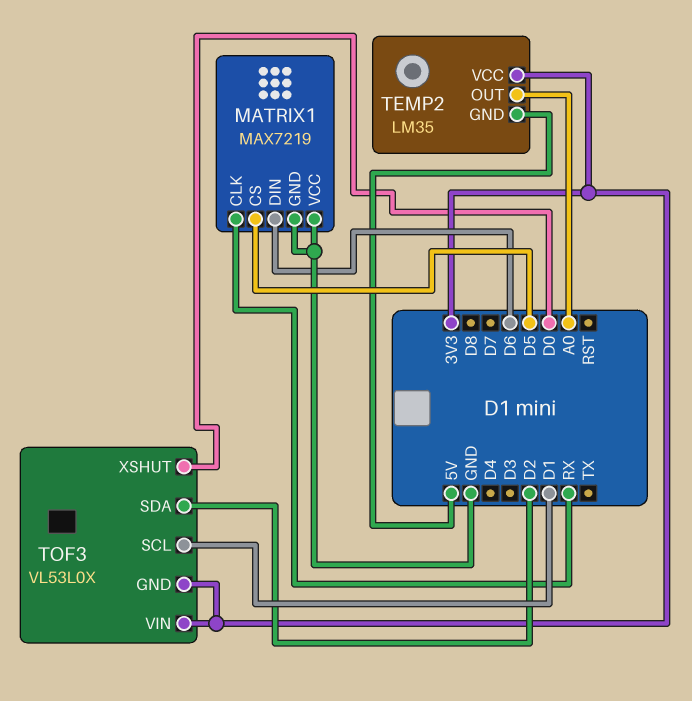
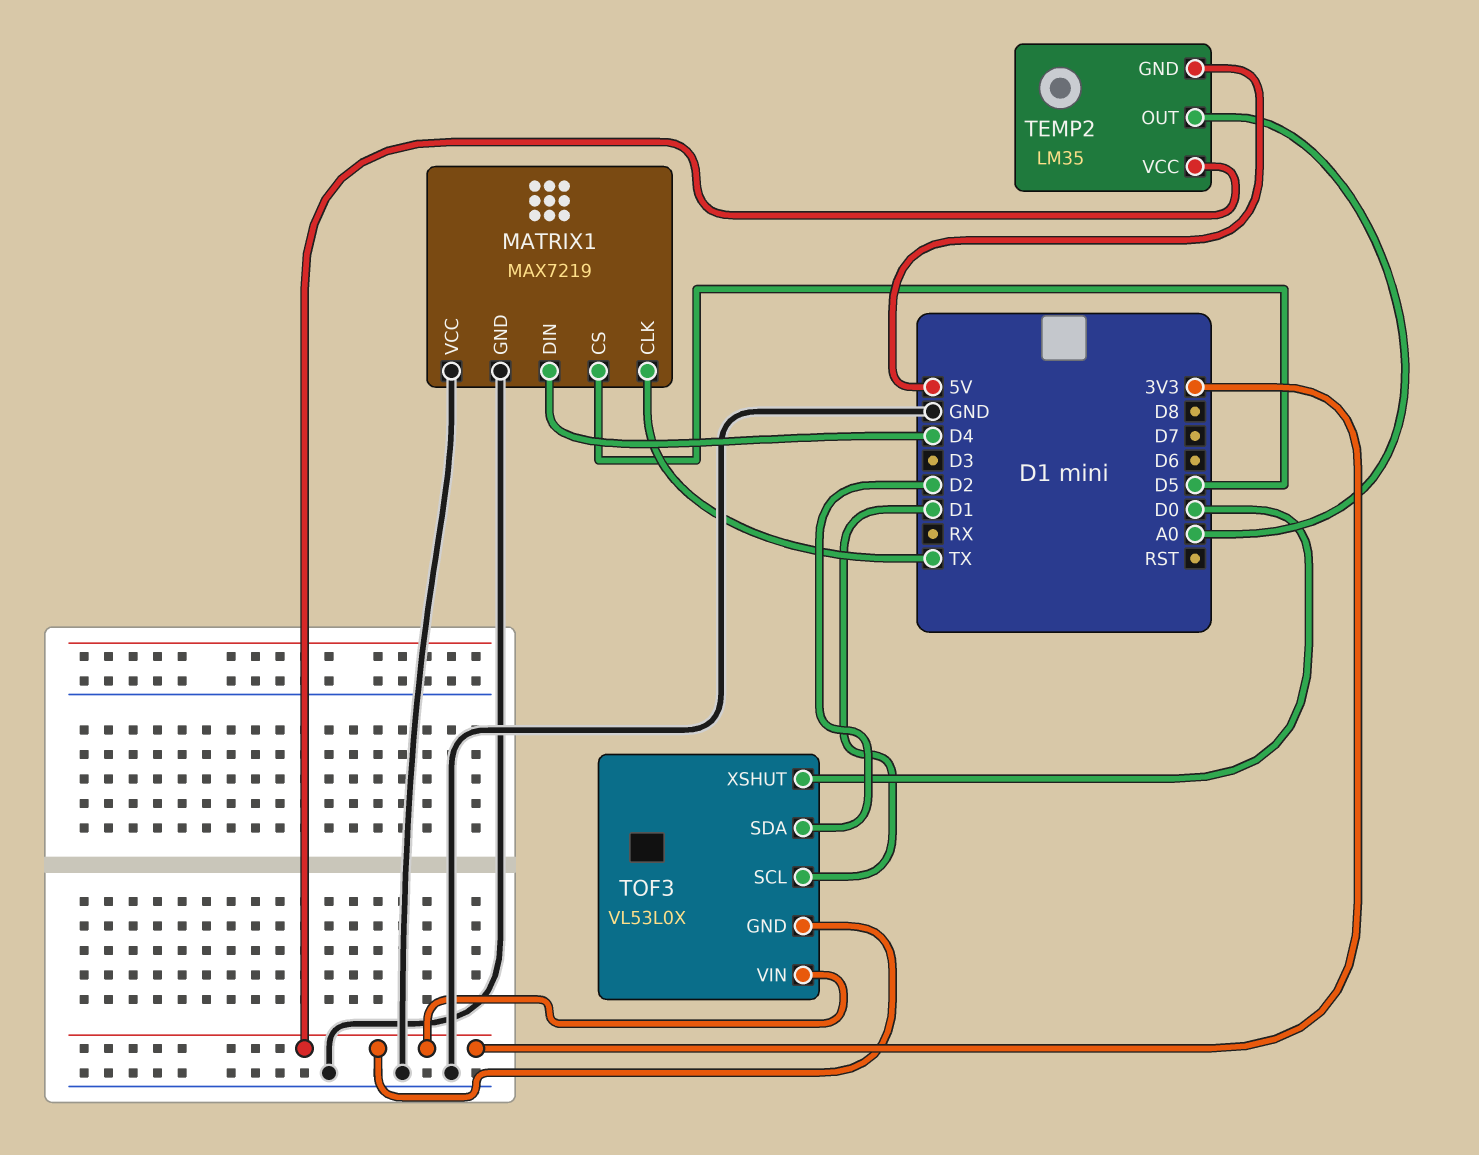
MATRIX1 pin CLK: RX -> TX
MATRIX1 pin DIN: D6 -> D4

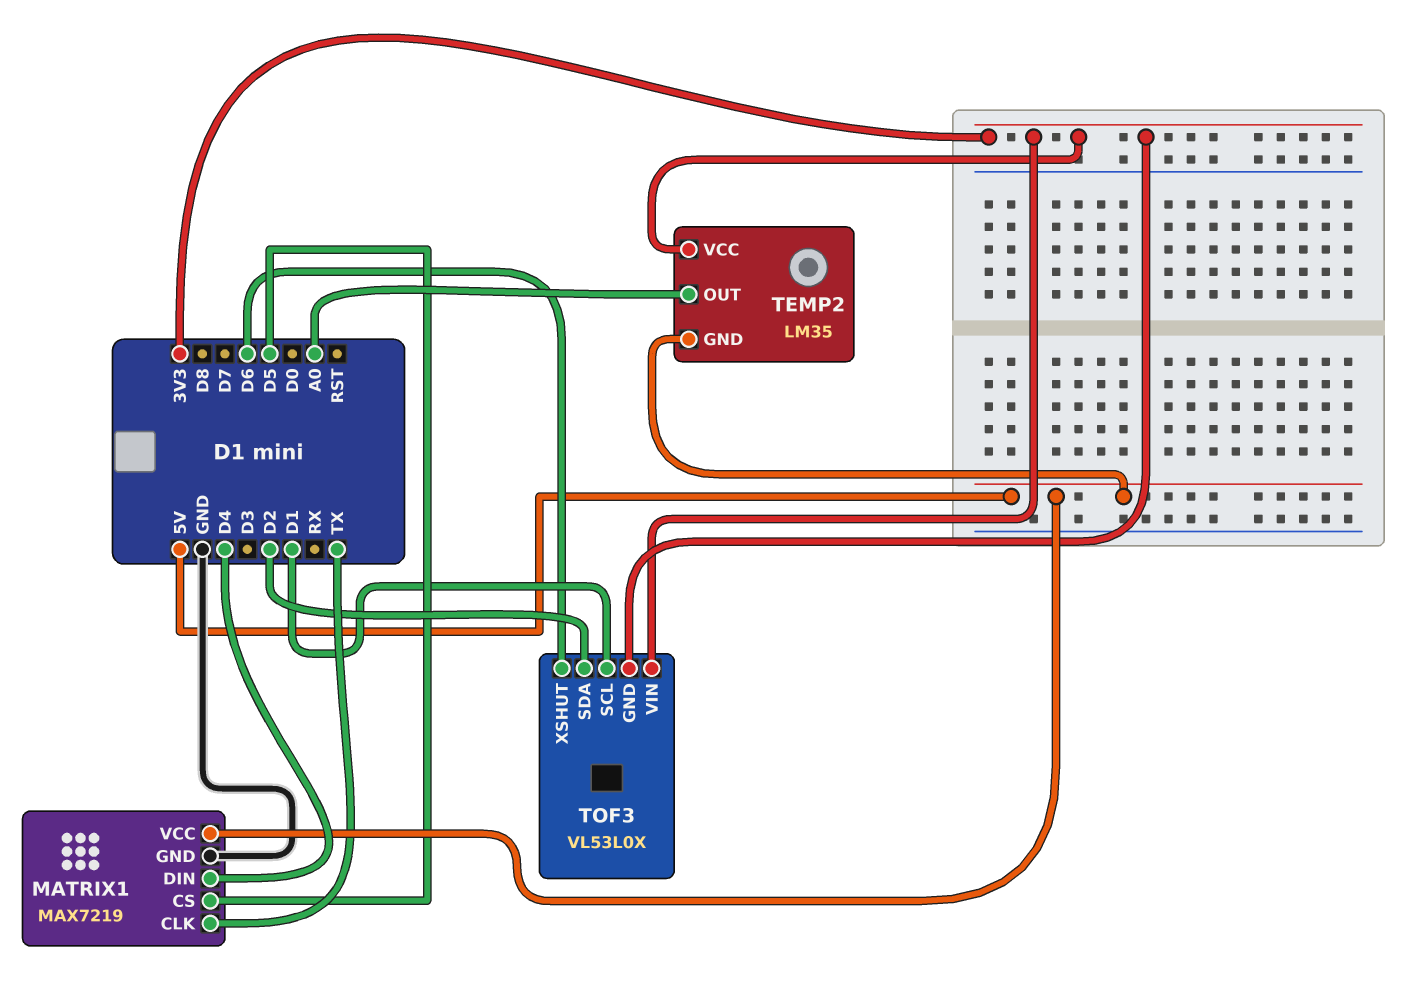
MATRIX1 pin VCC: GND -> 5V
TOF3 pin XSHUT: D0 -> D6

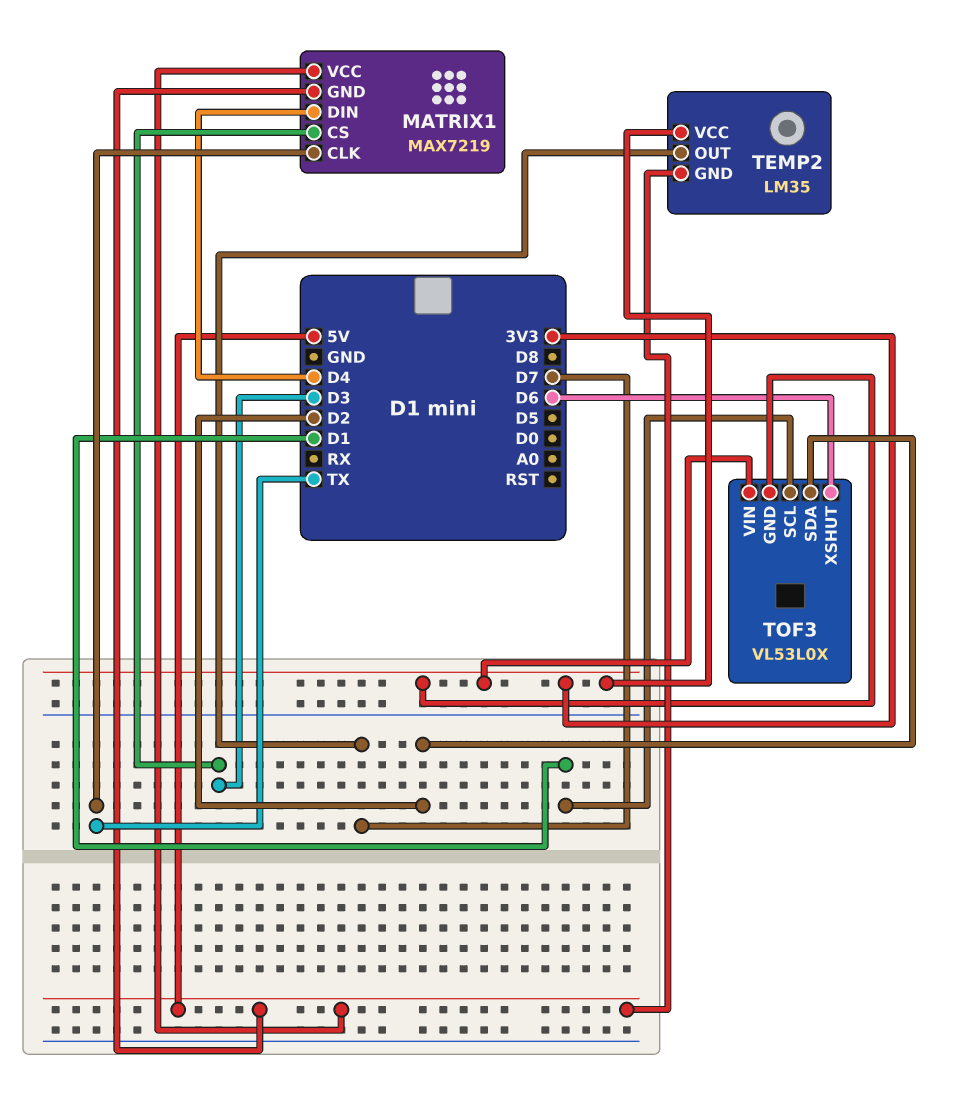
MATRIX1 pin CS: D5 -> D3
MATRIX1 pin GND: GND -> 5V
TEMP2 pin OUT: A0 -> D7

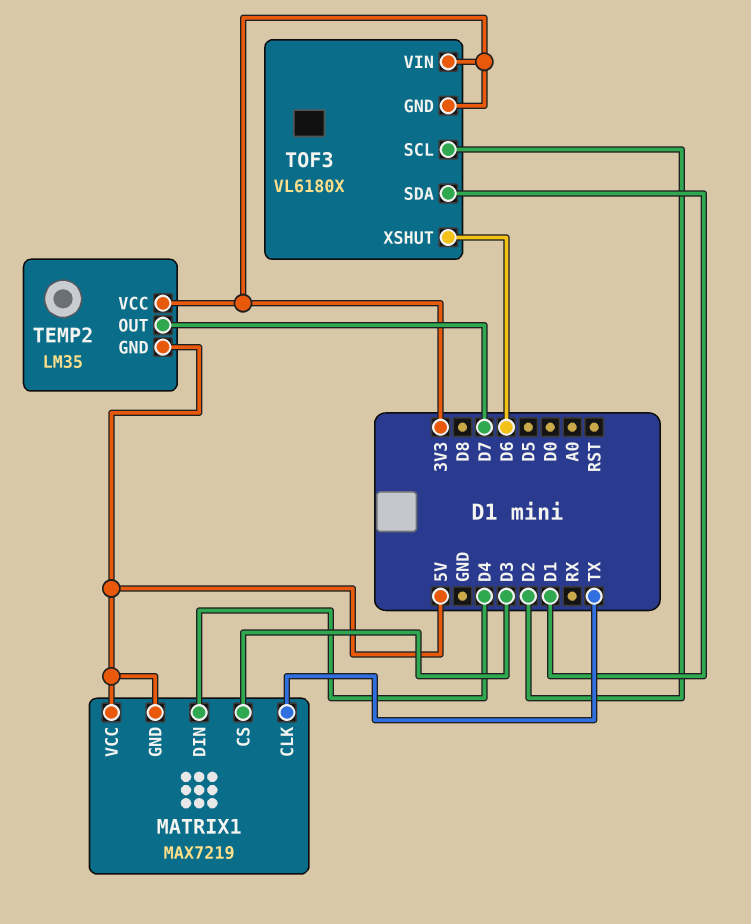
TOF3: VL53L0X -> VL6180X
TOF3 pin SCL: D1 -> D2
TOF3 pin SDA: D2 -> D1

